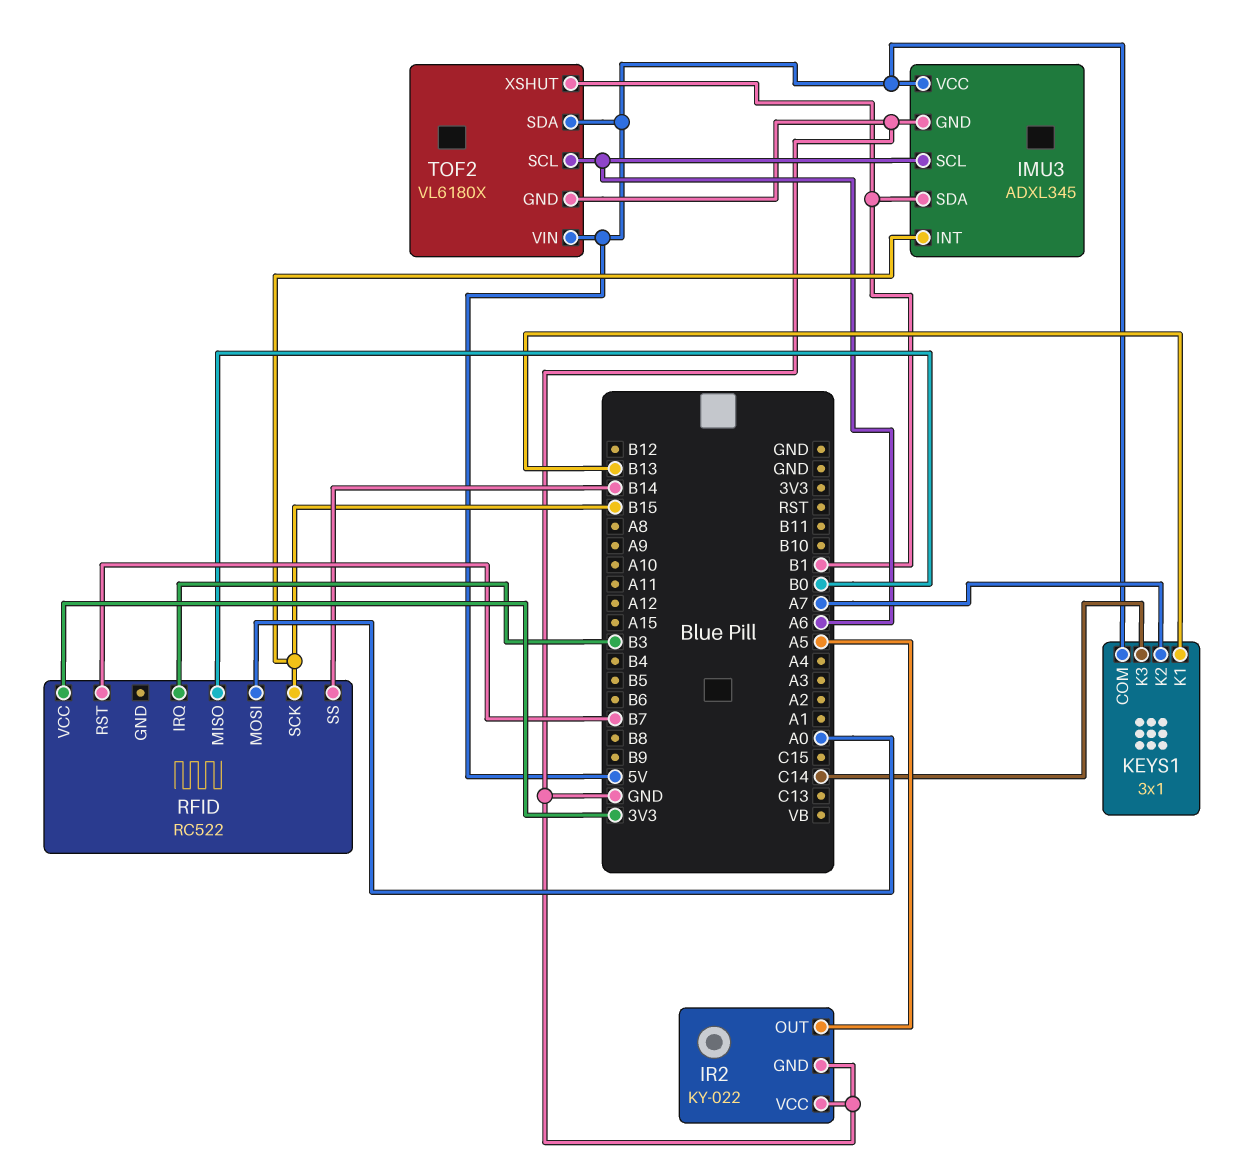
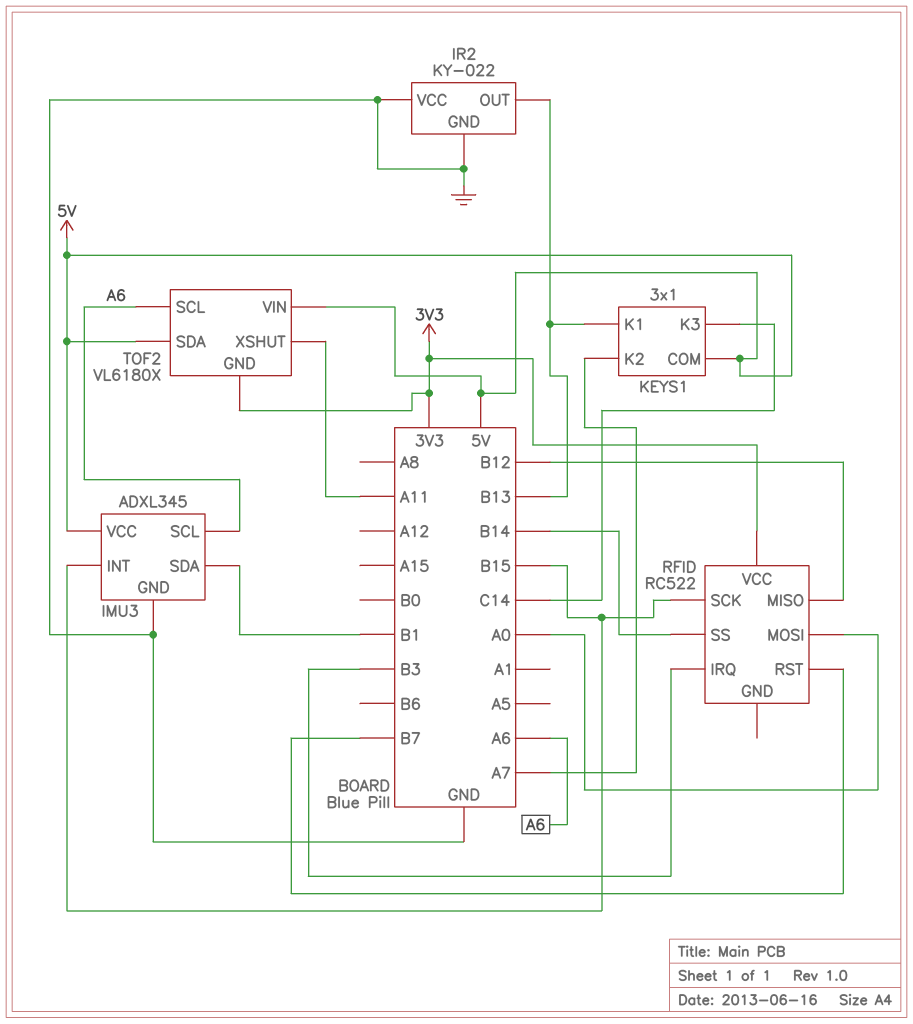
IR2 pin OUT: A5 -> B13
RFID pin MISO: B0 -> B12
TOF2 pin GND: GND -> 3V3
TOF2 pin XSHUT: B1 -> A11

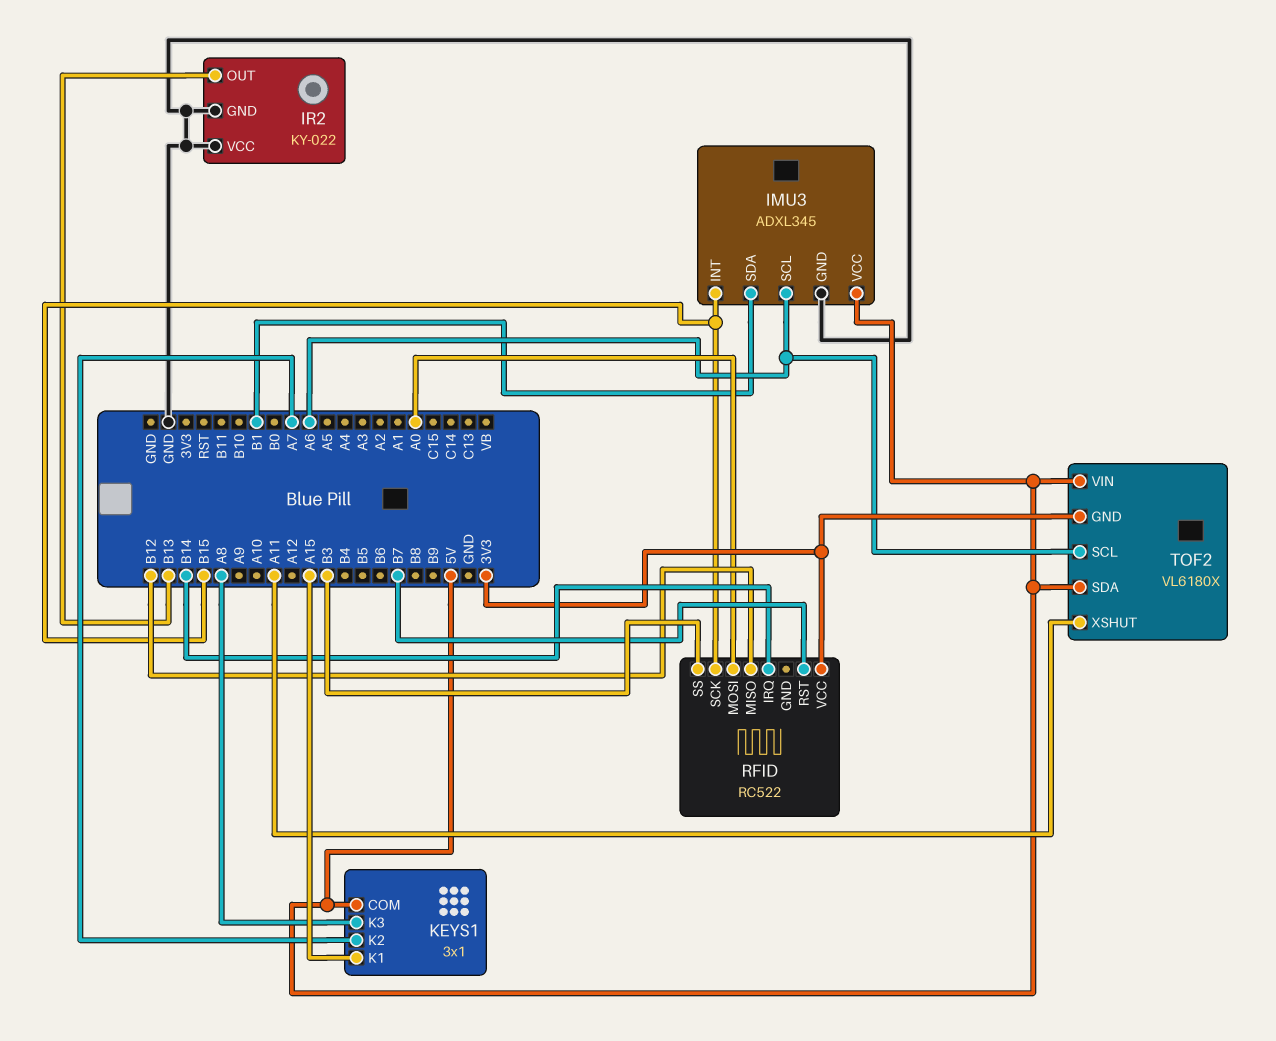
KEYS1 pin K1: B13 -> A15
KEYS1 pin K3: C14 -> A8
RFID pin IRQ: B3 -> B14
RFID pin SS: B14 -> B3

